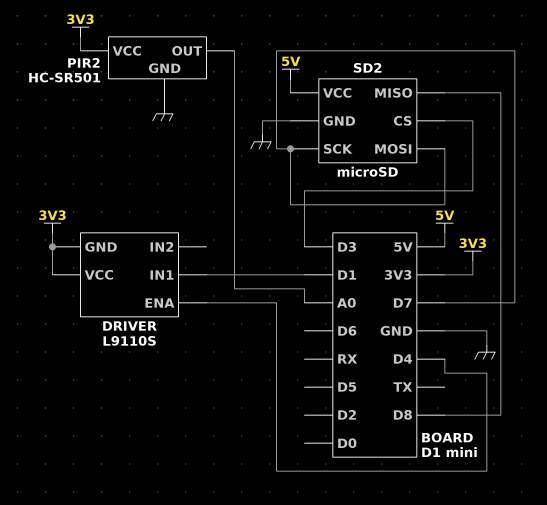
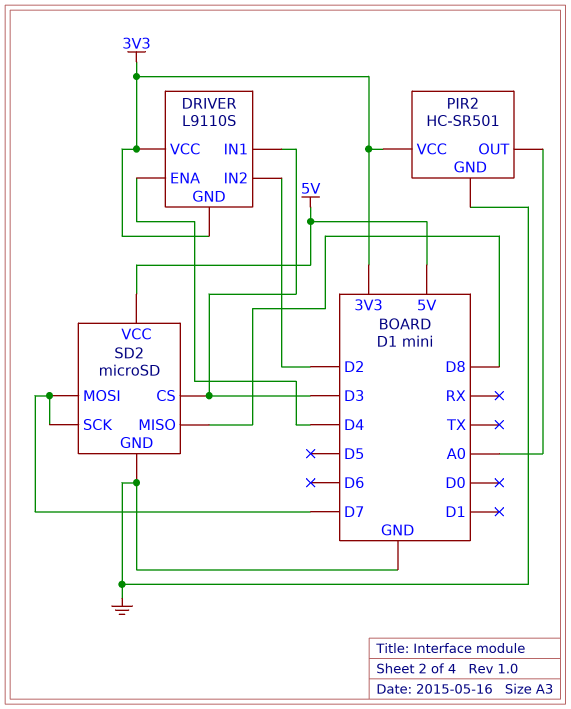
DRIVER pin IN1: D1 -> D3
DRIVER pin IN2: none -> D2

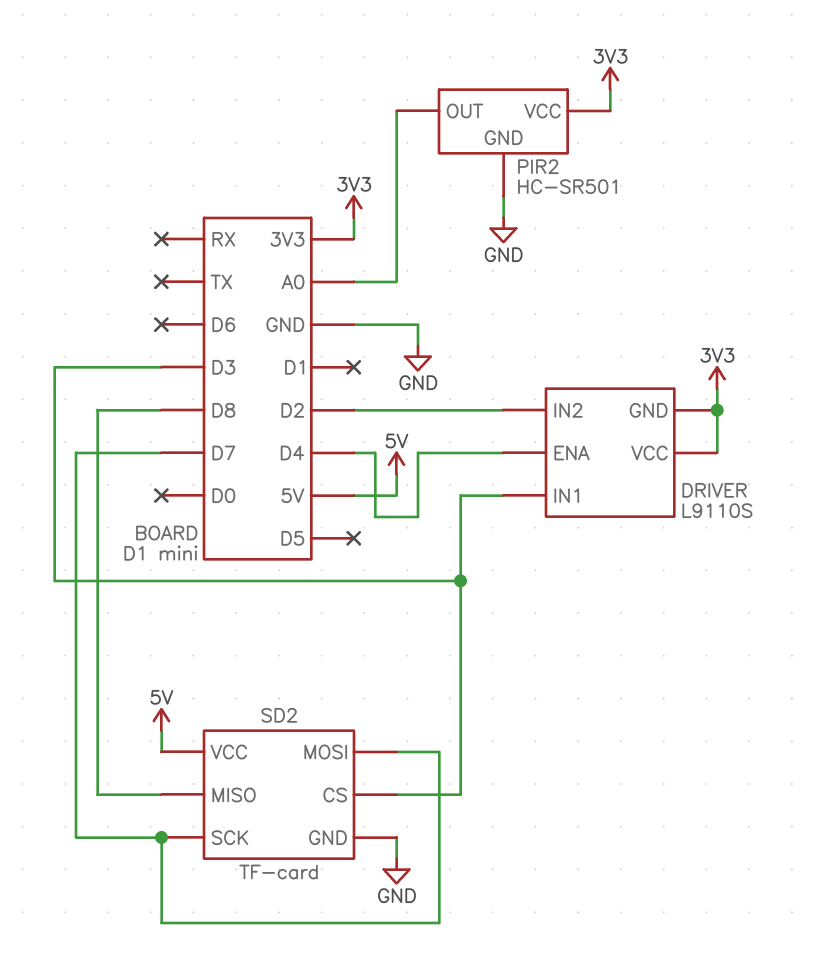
SD2: microSD -> TF-card

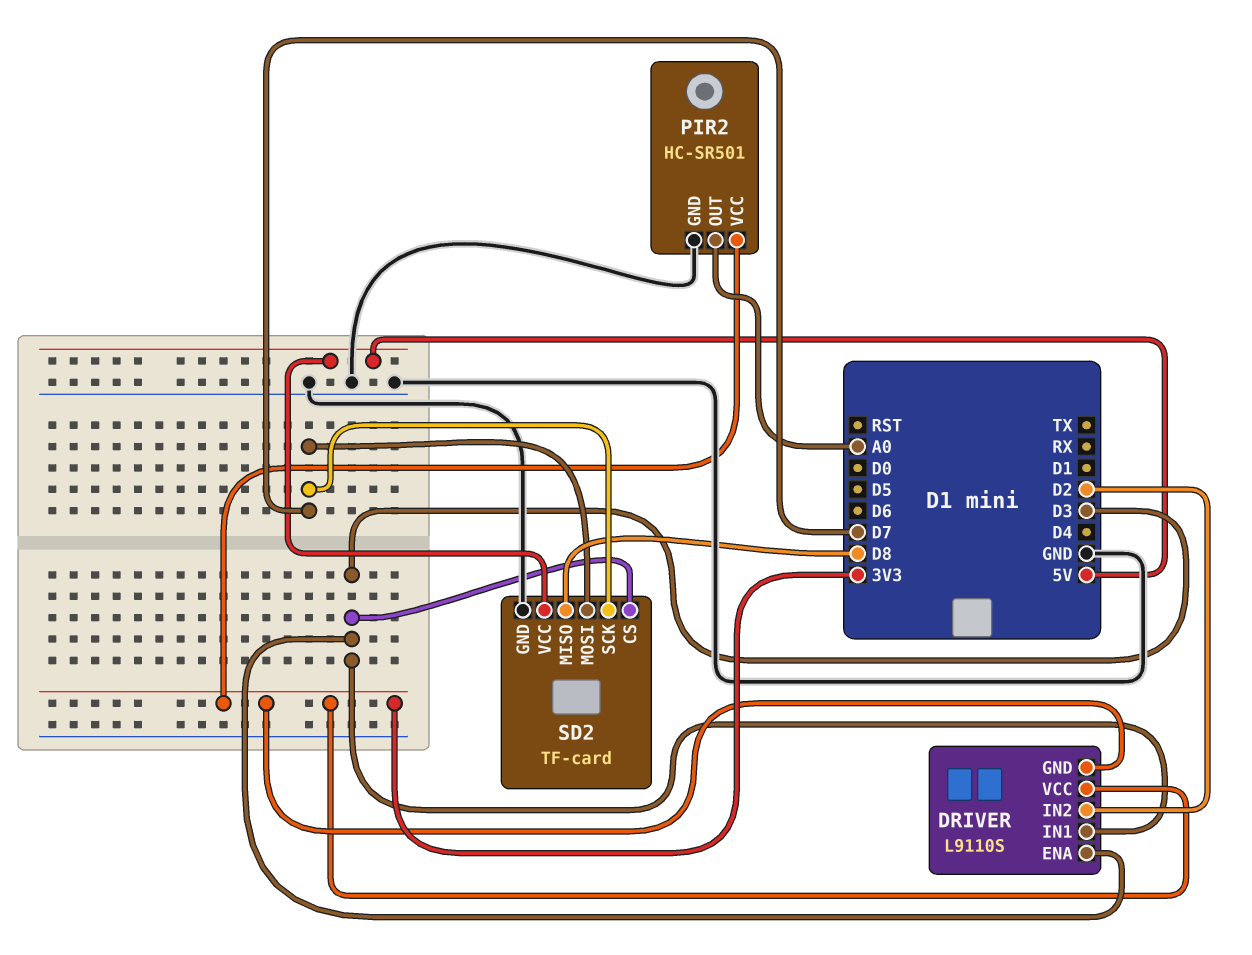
DRIVER pin ENA: D4 -> D3

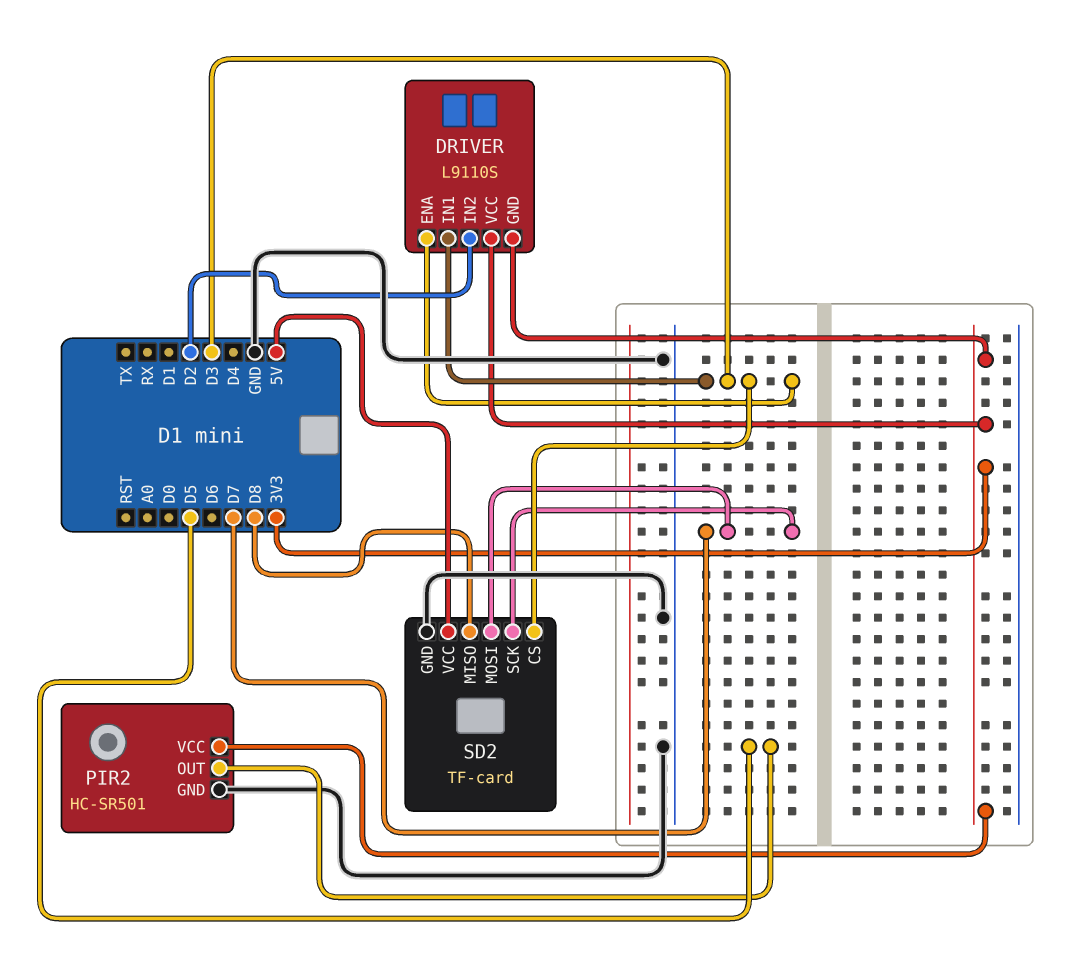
PIR2 pin OUT: A0 -> D5

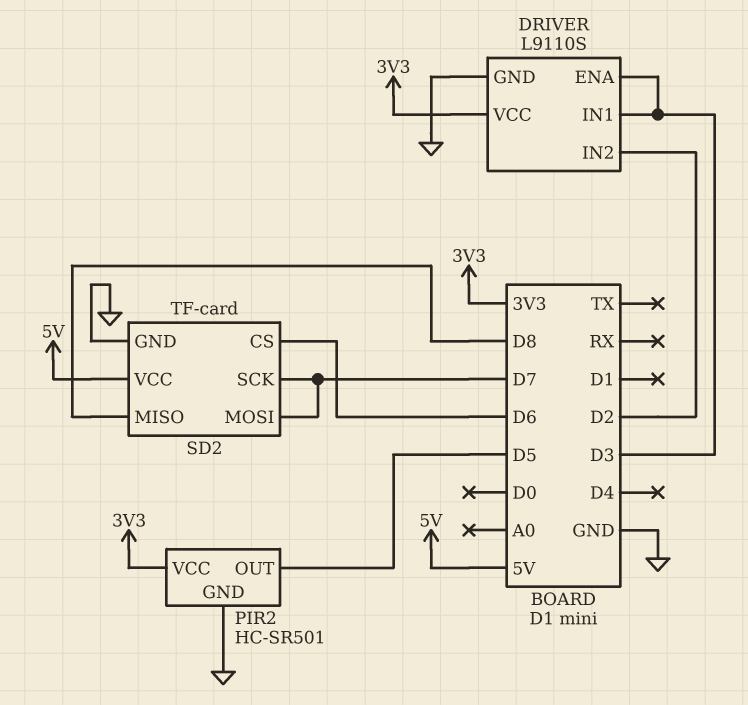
DRIVER pin GND: 3V3 -> GND
SD2 pin CS: D3 -> D6

